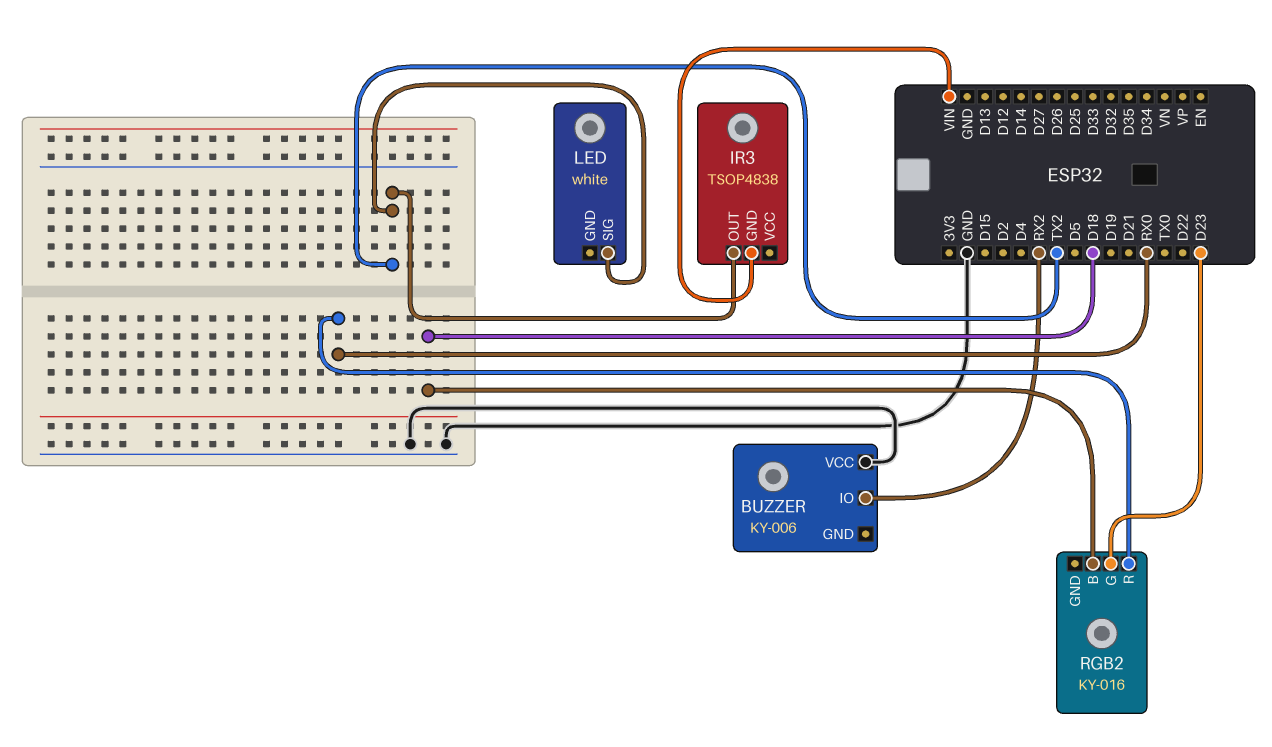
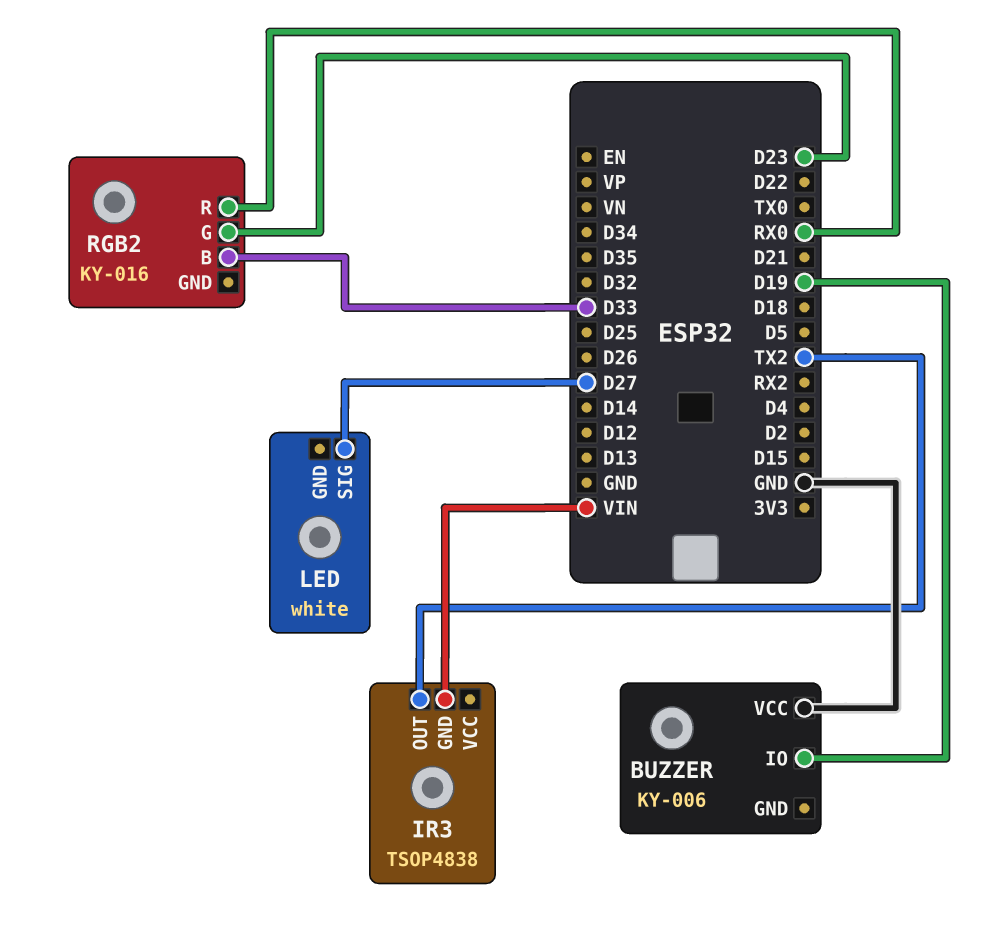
BUZZER pin IO: RX2 -> D19
LED pin SIG: TX2 -> D27
RGB2 pin B: D18 -> D33

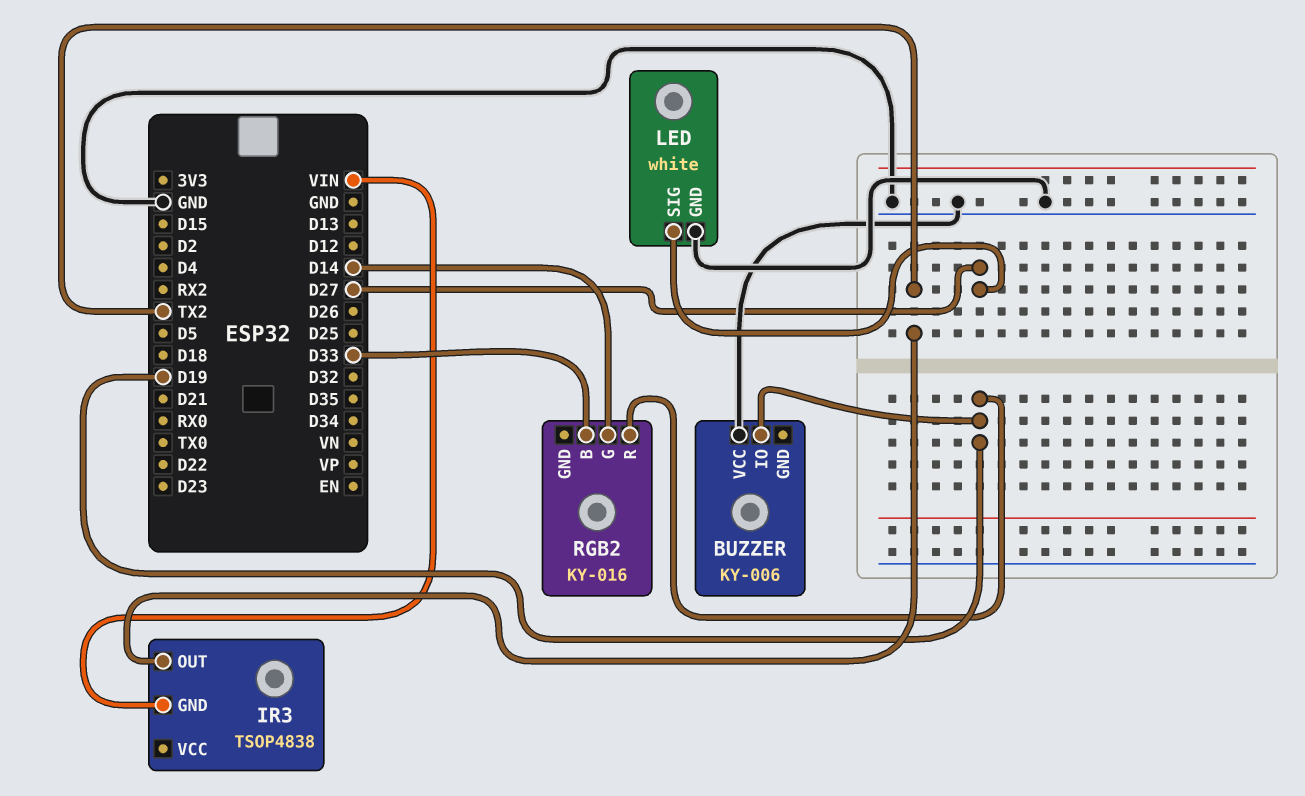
LED pin GND: none -> GND
RGB2 pin G: D23 -> D14
RGB2 pin R: RX0 -> D19

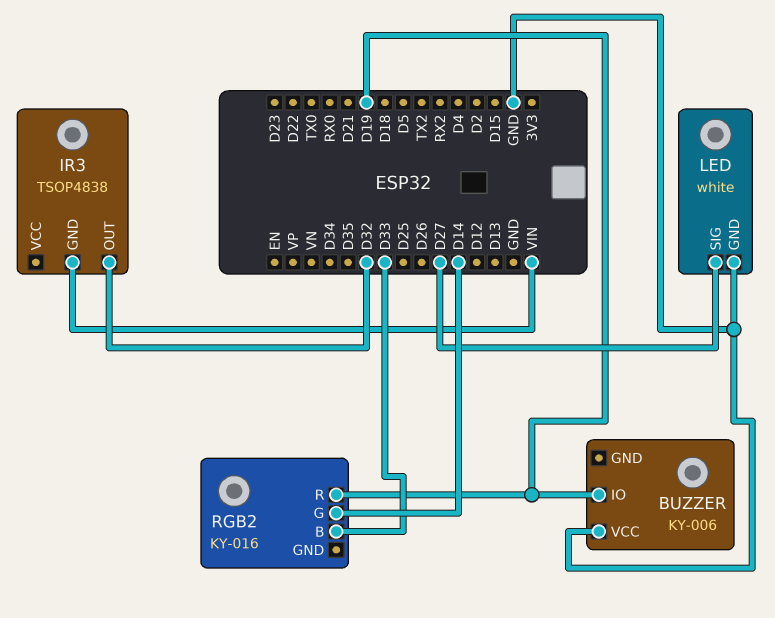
IR3 pin OUT: TX2 -> D32

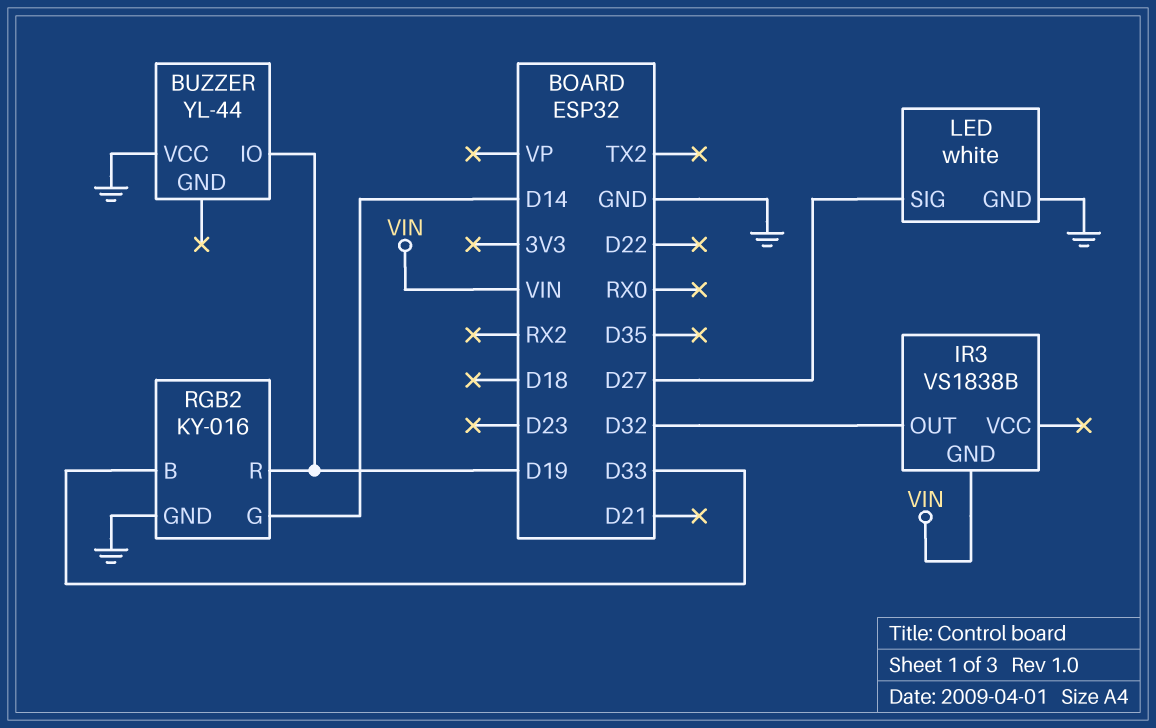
BUZZER: KY-006 -> YL-44
IR3: TSOP4838 -> VS1838B
RGB2 pin GND: none -> GND

